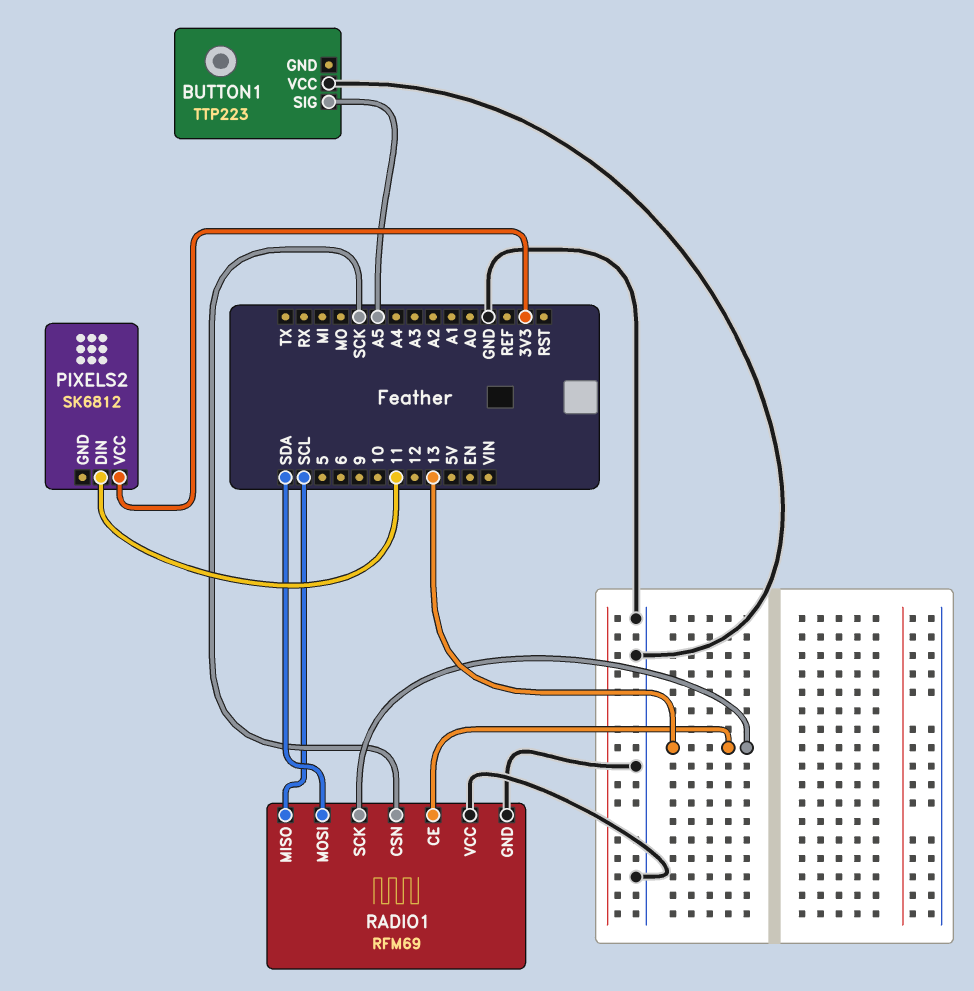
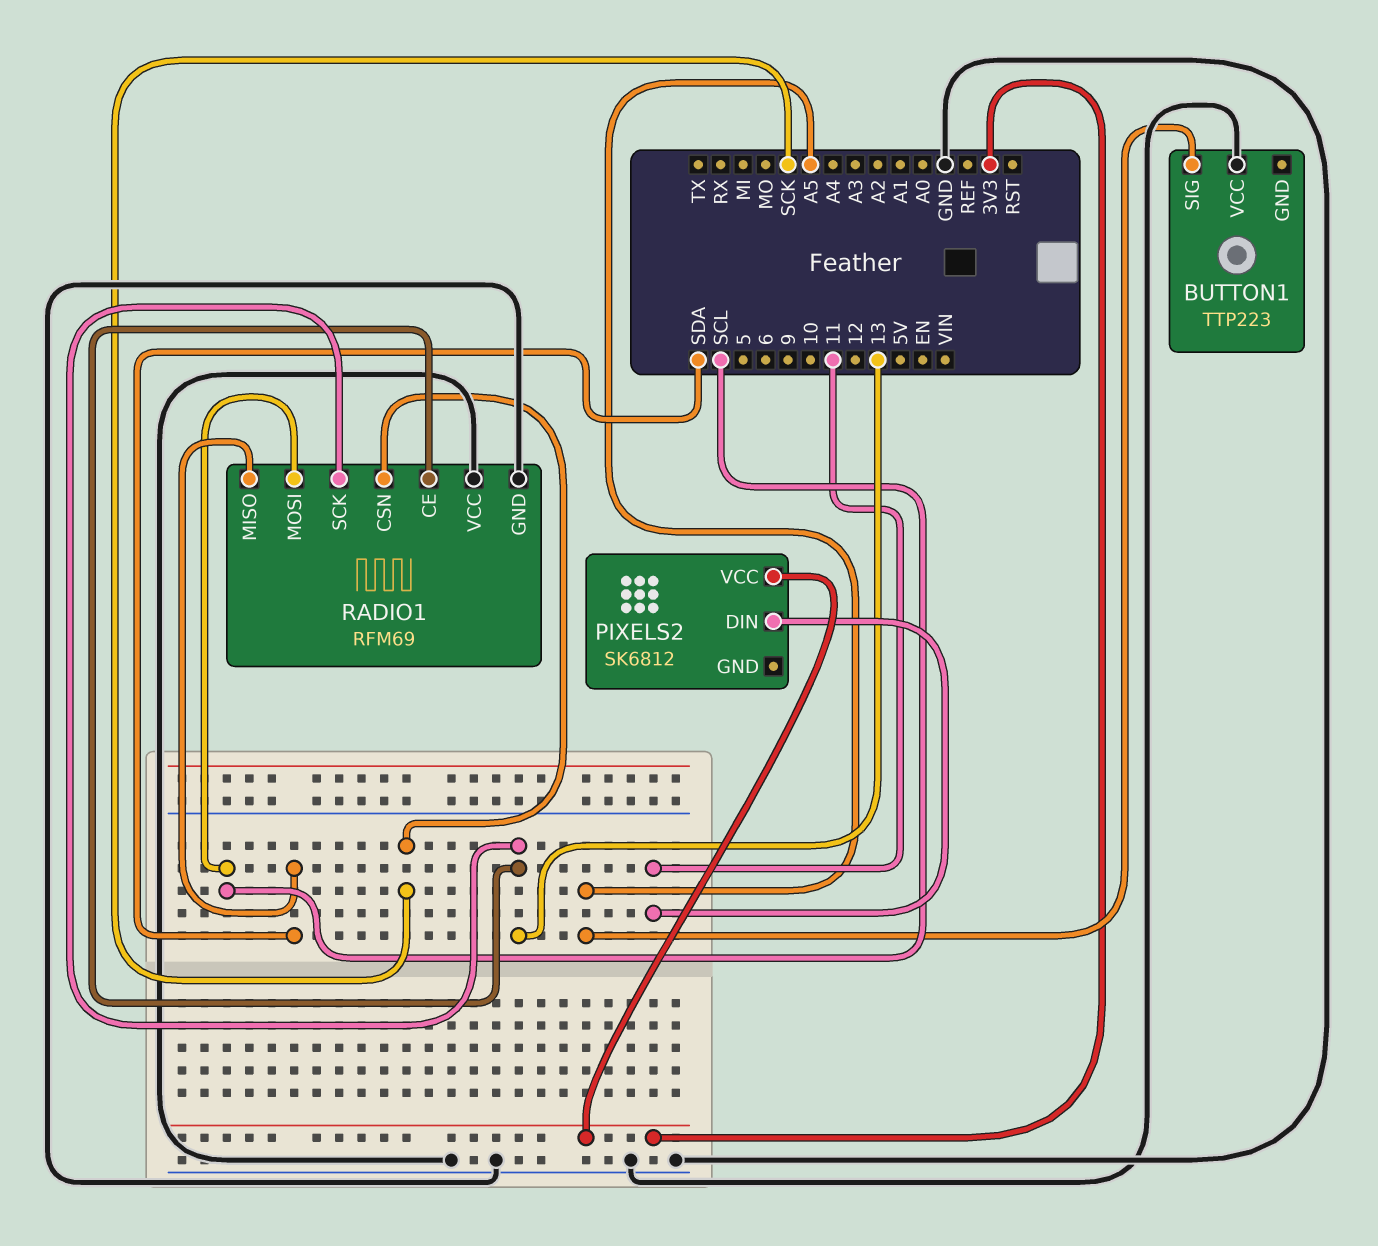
RADIO1 pin MISO: SCL -> SDA
RADIO1 pin MOSI: SDA -> SCL

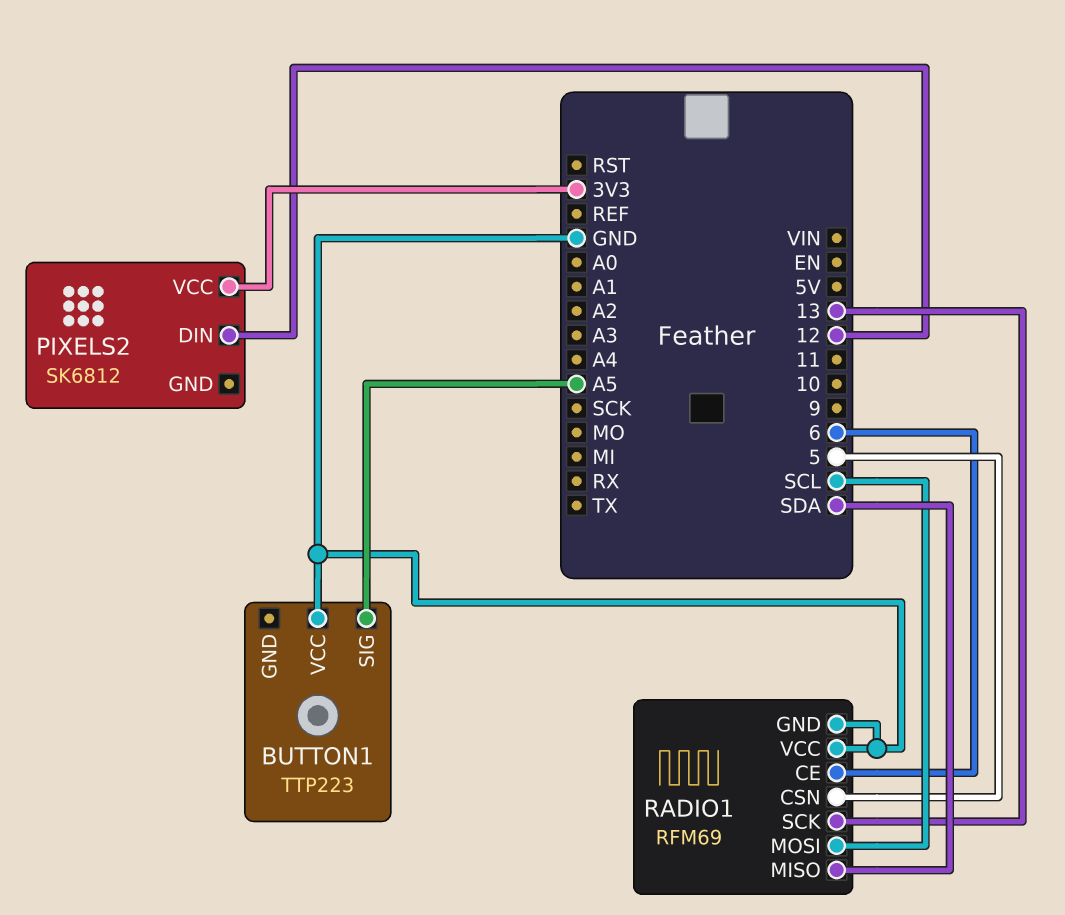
PIXELS2 pin DIN: 11 -> 12
RADIO1 pin CE: 13 -> 6
RADIO1 pin CSN: SCK -> 5

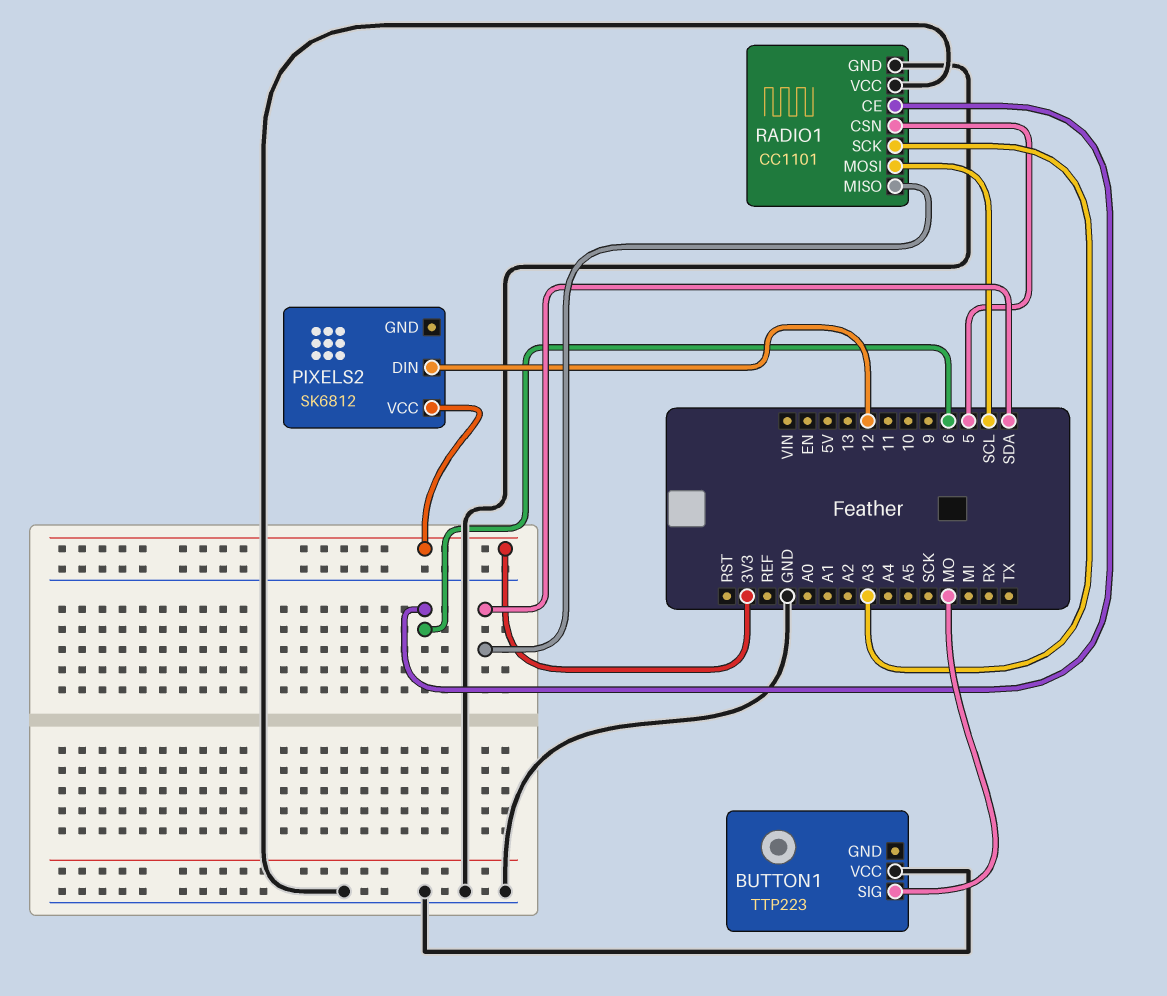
BUTTON1 pin SIG: A5 -> MO
RADIO1: RFM69 -> CC1101
RADIO1 pin SCK: 13 -> A3

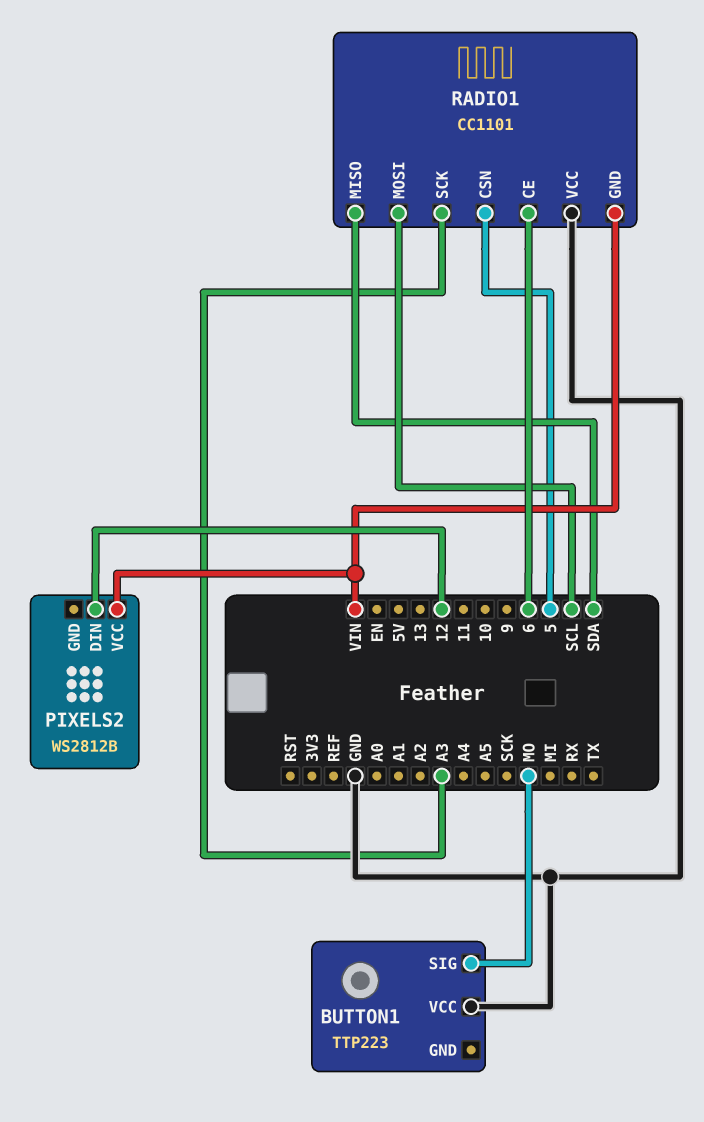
PIXELS2: SK6812 -> WS2812B
PIXELS2 pin VCC: 3V3 -> VIN
RADIO1 pin GND: GND -> VIN

